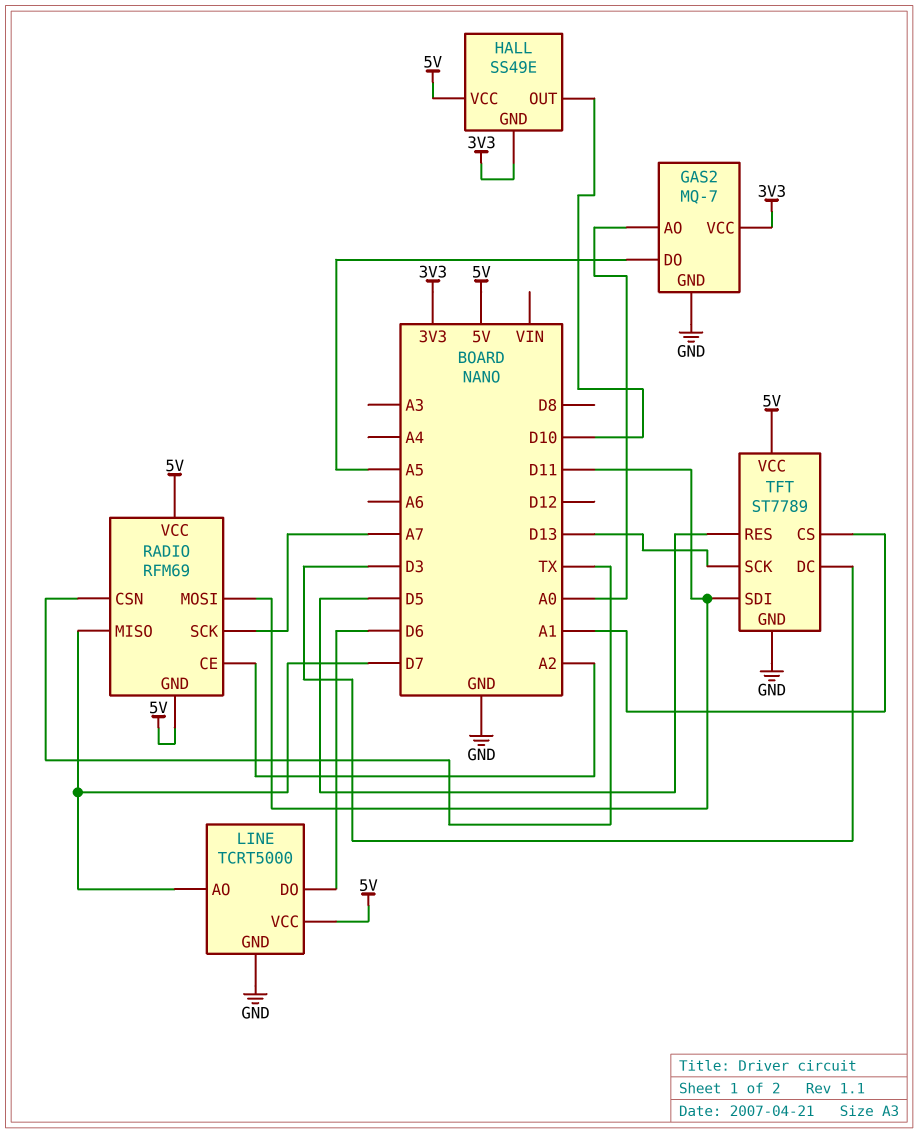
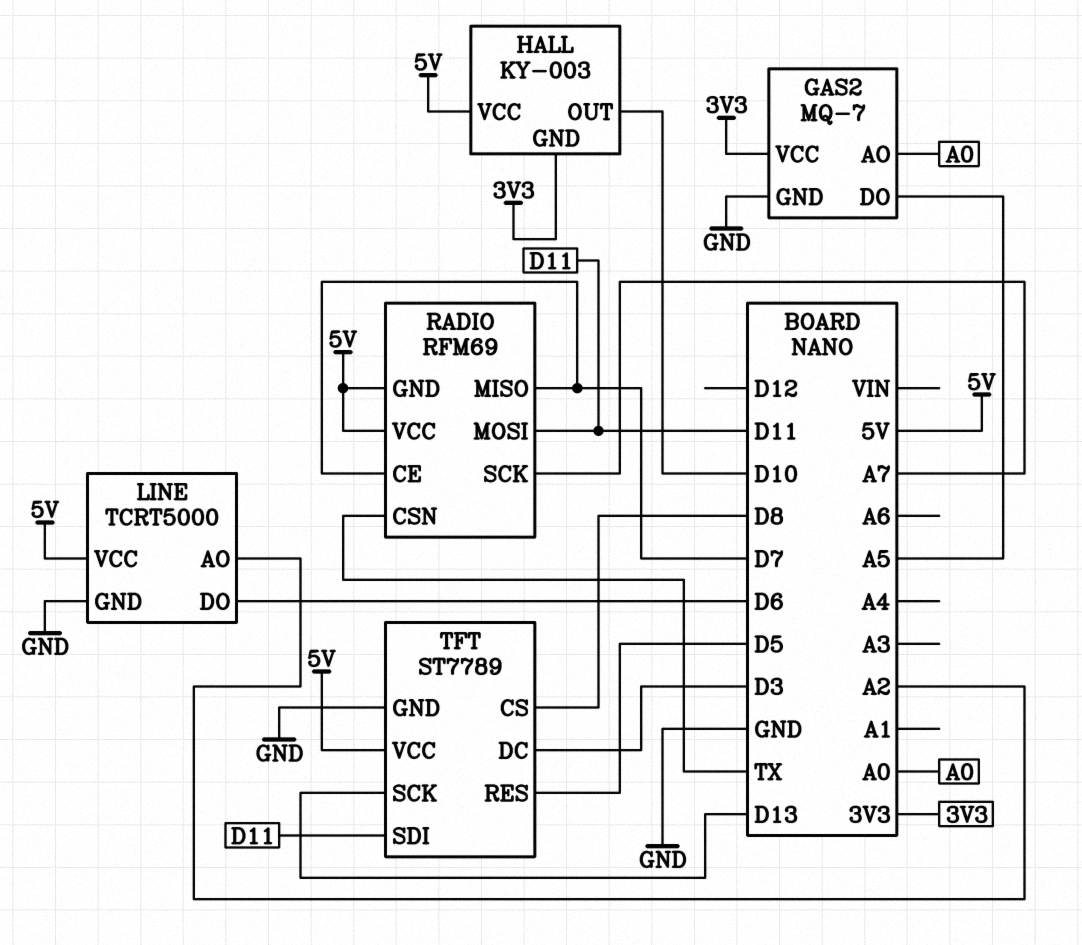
HALL: SS49E -> KY-003
LINE pin AO: D7 -> A2
RADIO pin CE: A2 -> D7
TFT pin CS: A1 -> D8

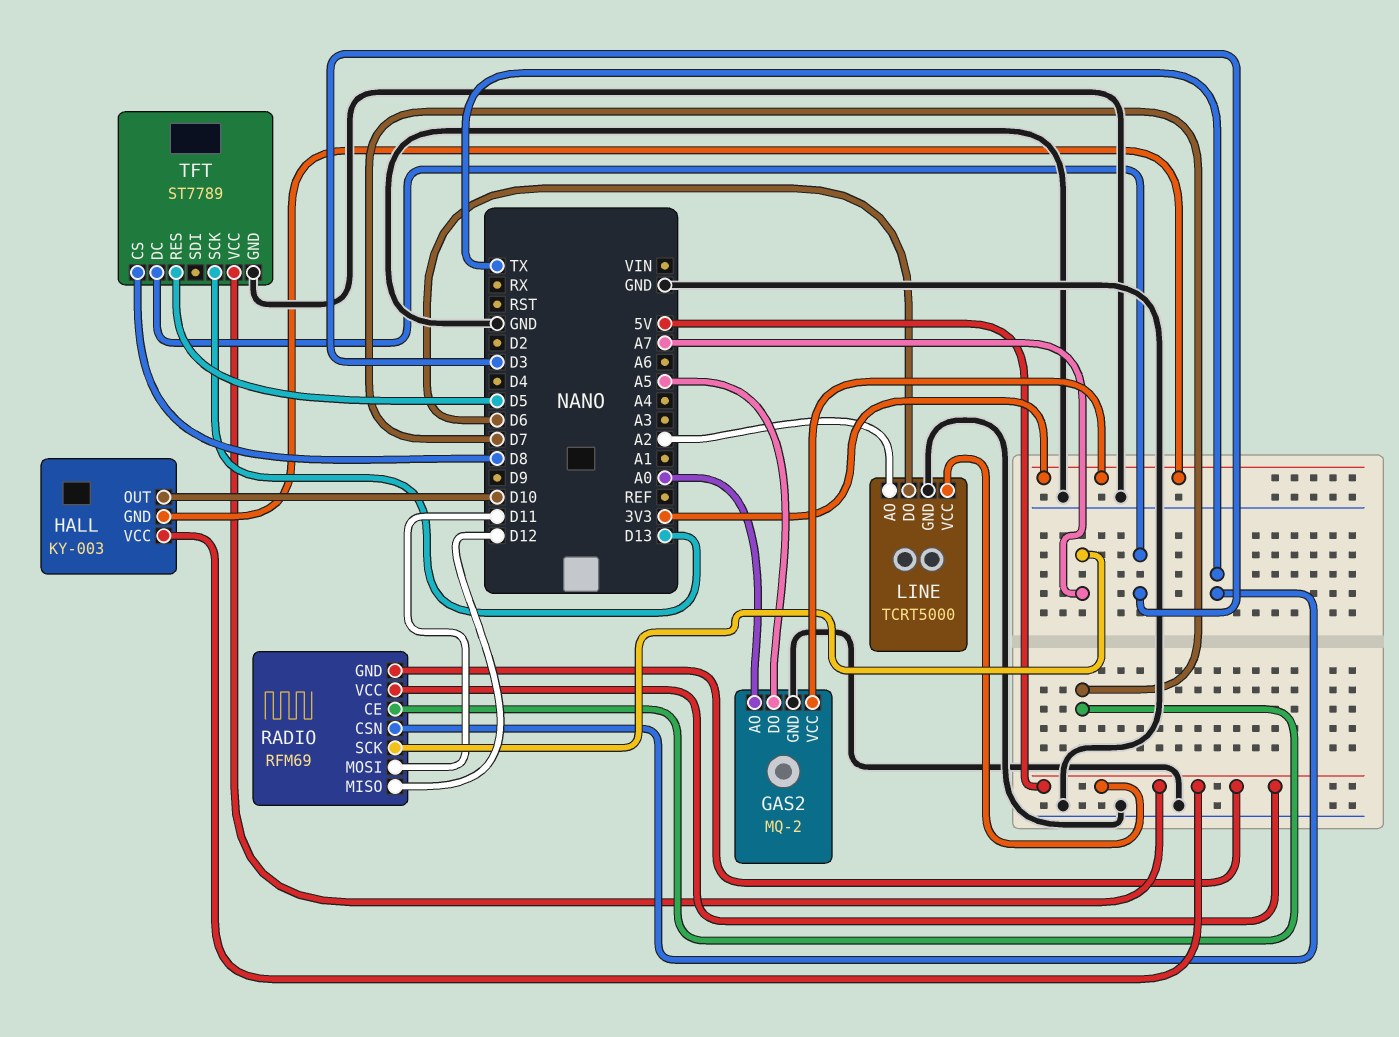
GAS2: MQ-7 -> MQ-2
RADIO pin MISO: D7 -> D12
TFT pin SDI: D11 -> none

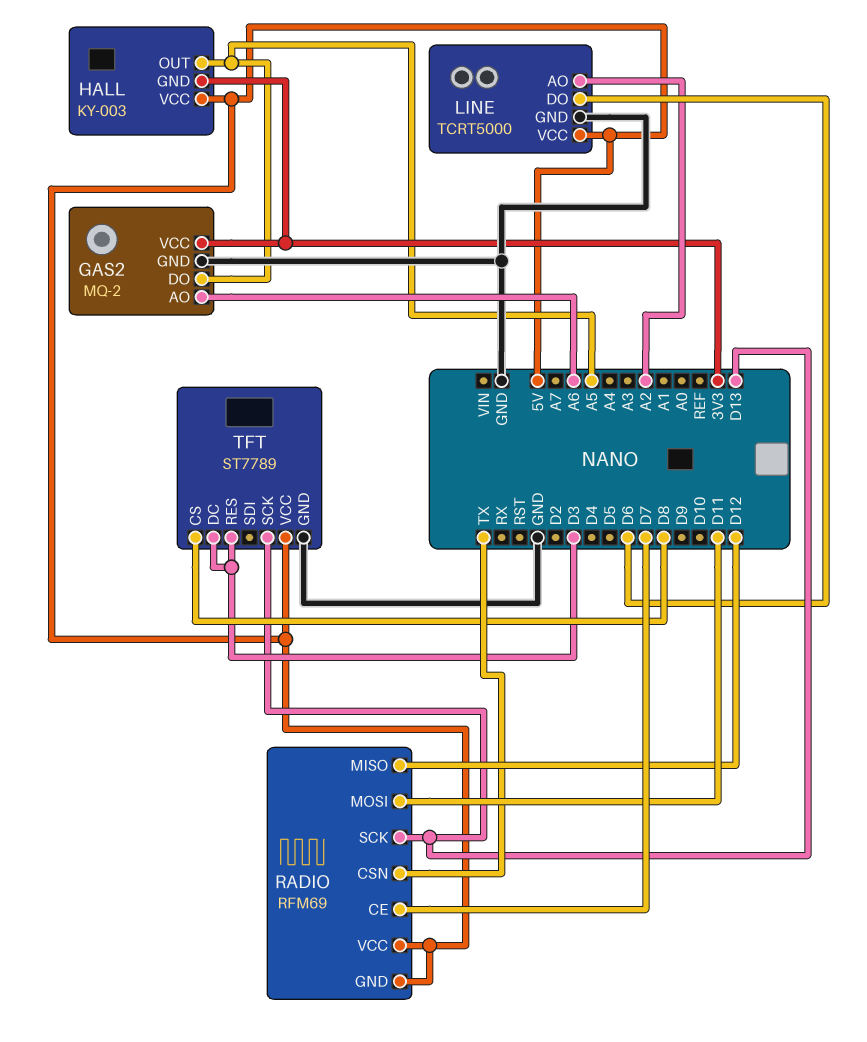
GAS2 pin AO: A0 -> A6
HALL pin OUT: D10 -> A5
RADIO pin SCK: A7 -> D13
TFT pin RES: D5 -> D3

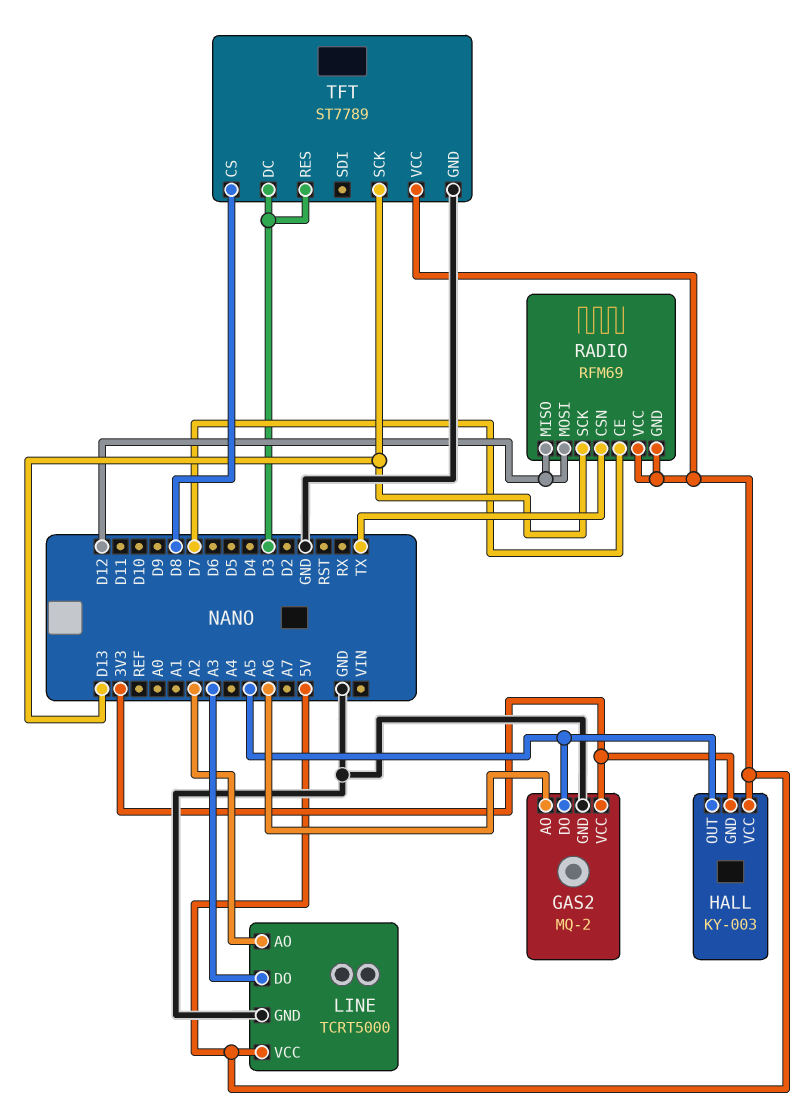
LINE pin DO: D6 -> A3
RADIO pin MOSI: D11 -> D12

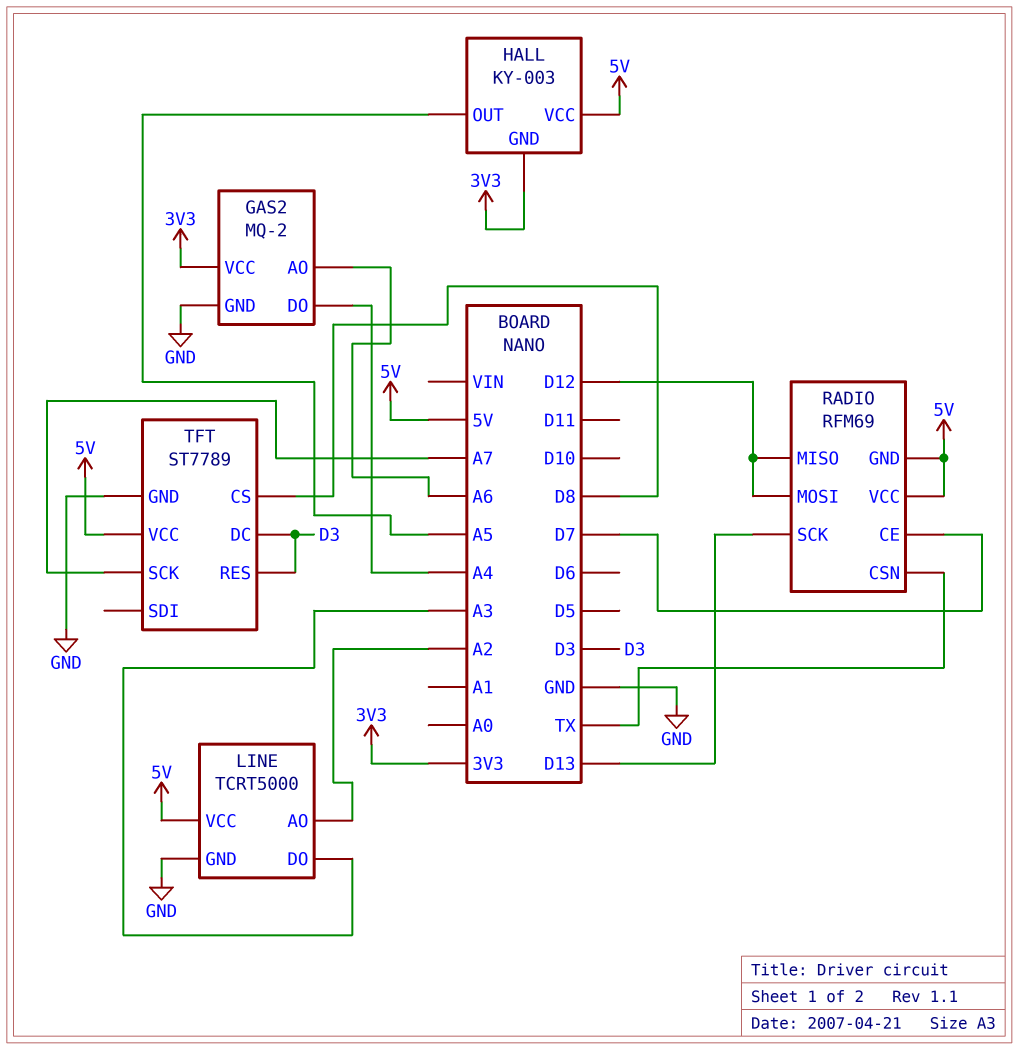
GAS2 pin DO: A5 -> A4
TFT pin SCK: D13 -> A7

